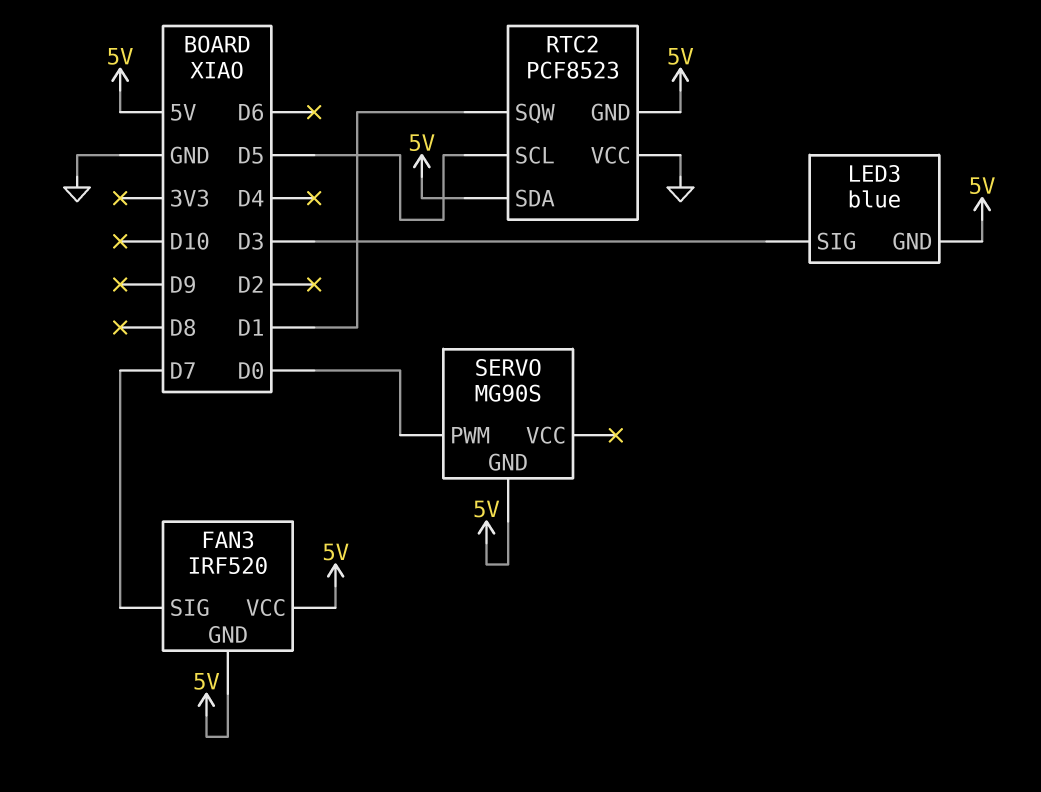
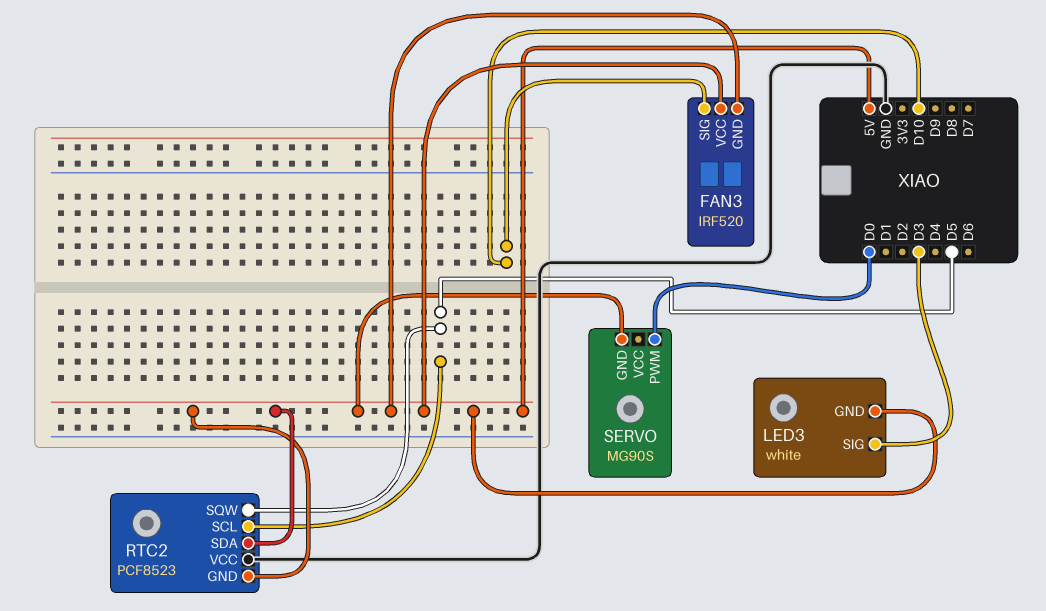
FAN3 pin SIG: D7 -> D10
LED3: blue -> white
RTC2 pin SQW: D1 -> D5

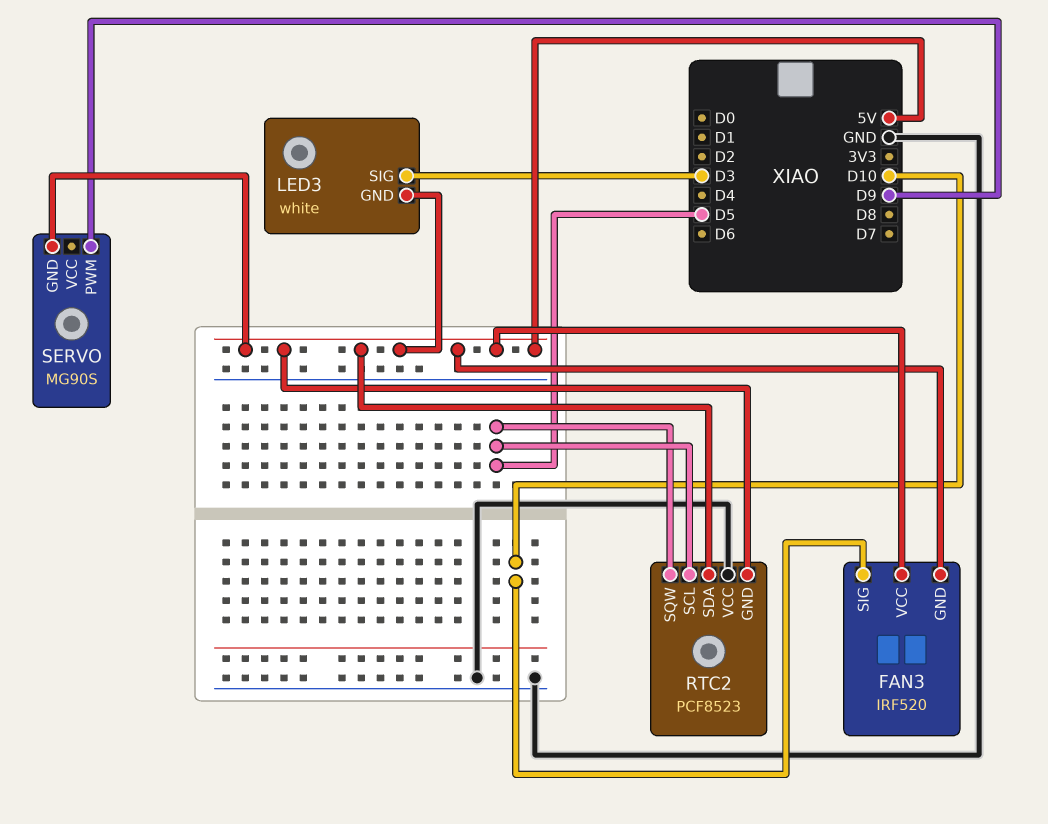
SERVO pin PWM: D0 -> D9

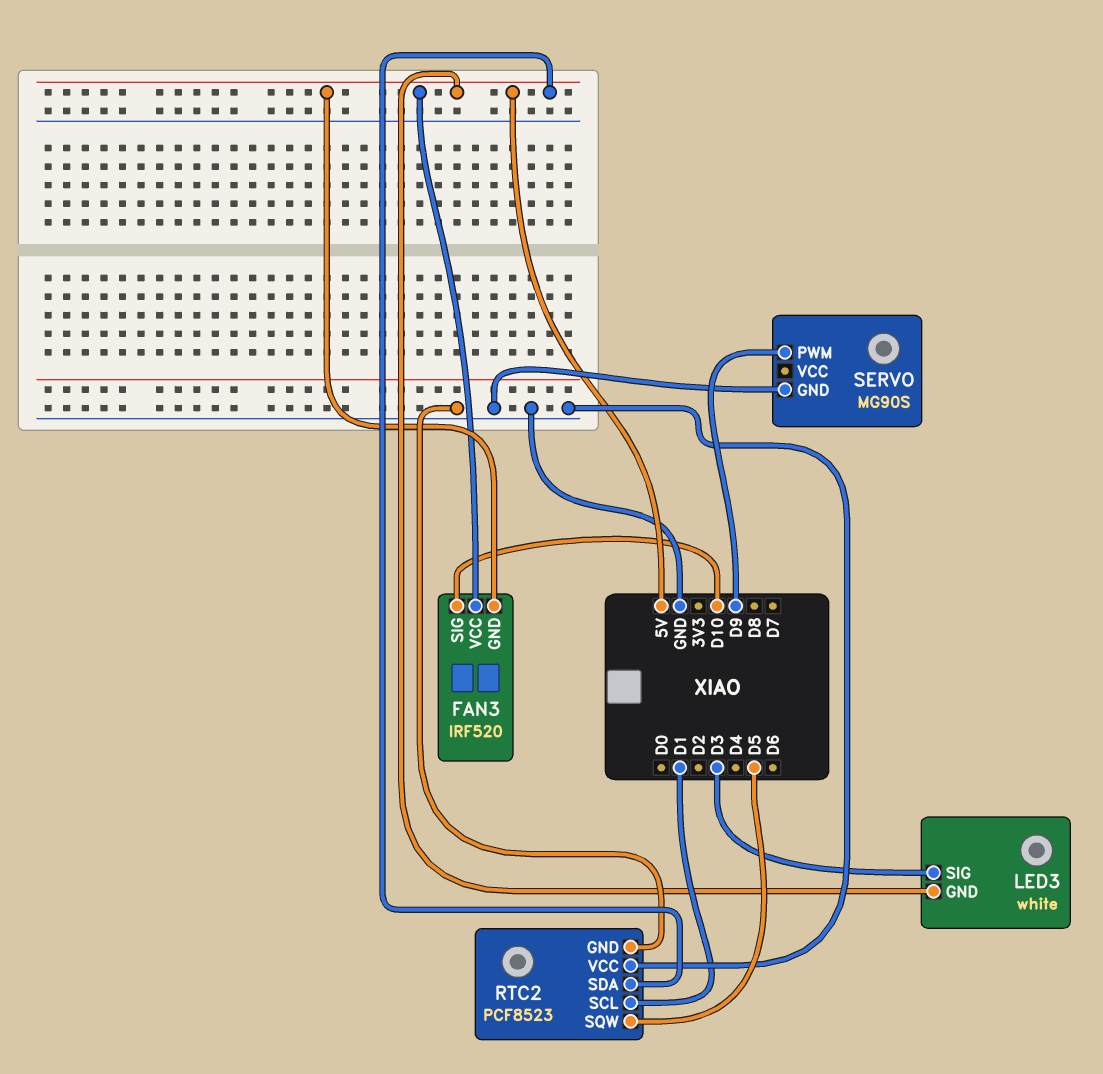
RTC2 pin GND: 5V -> GND
RTC2 pin SCL: D5 -> D1
SERVO pin GND: 5V -> GND

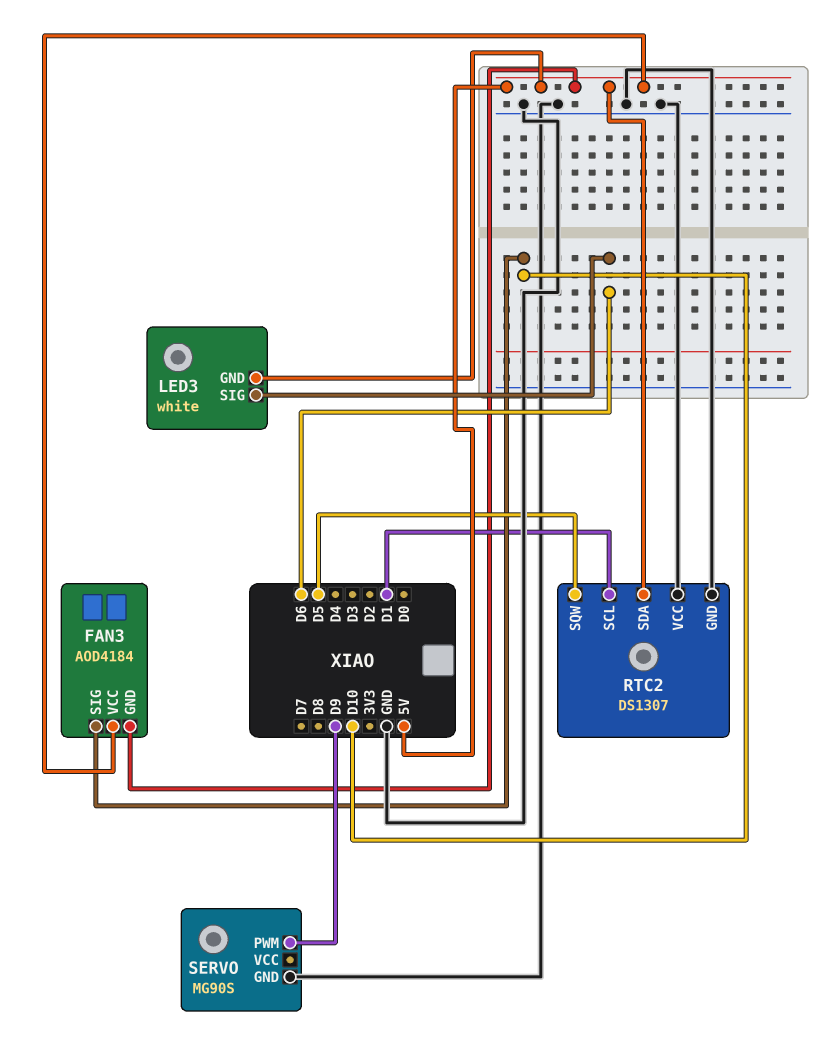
FAN3: IRF520 -> AOD4184
LED3 pin SIG: D3 -> D6
RTC2: PCF8523 -> DS1307

